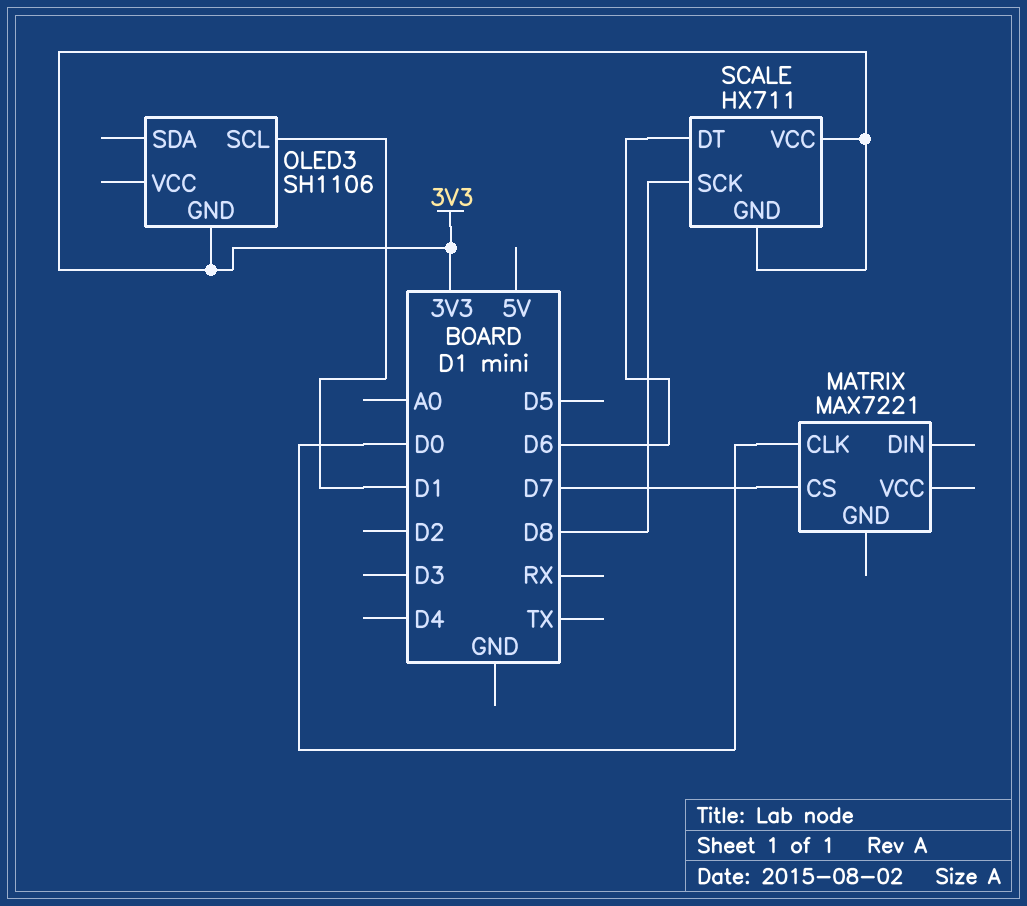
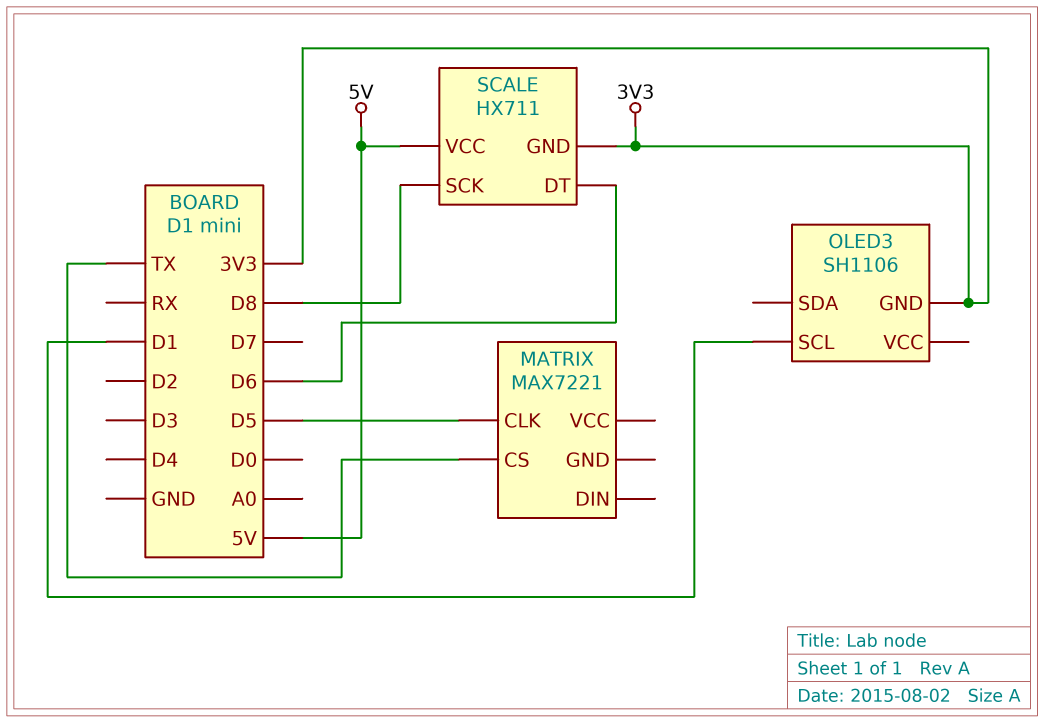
MATRIX pin CLK: D0 -> D5
MATRIX pin CS: D7 -> TX
SCALE pin VCC: 3V3 -> 5V

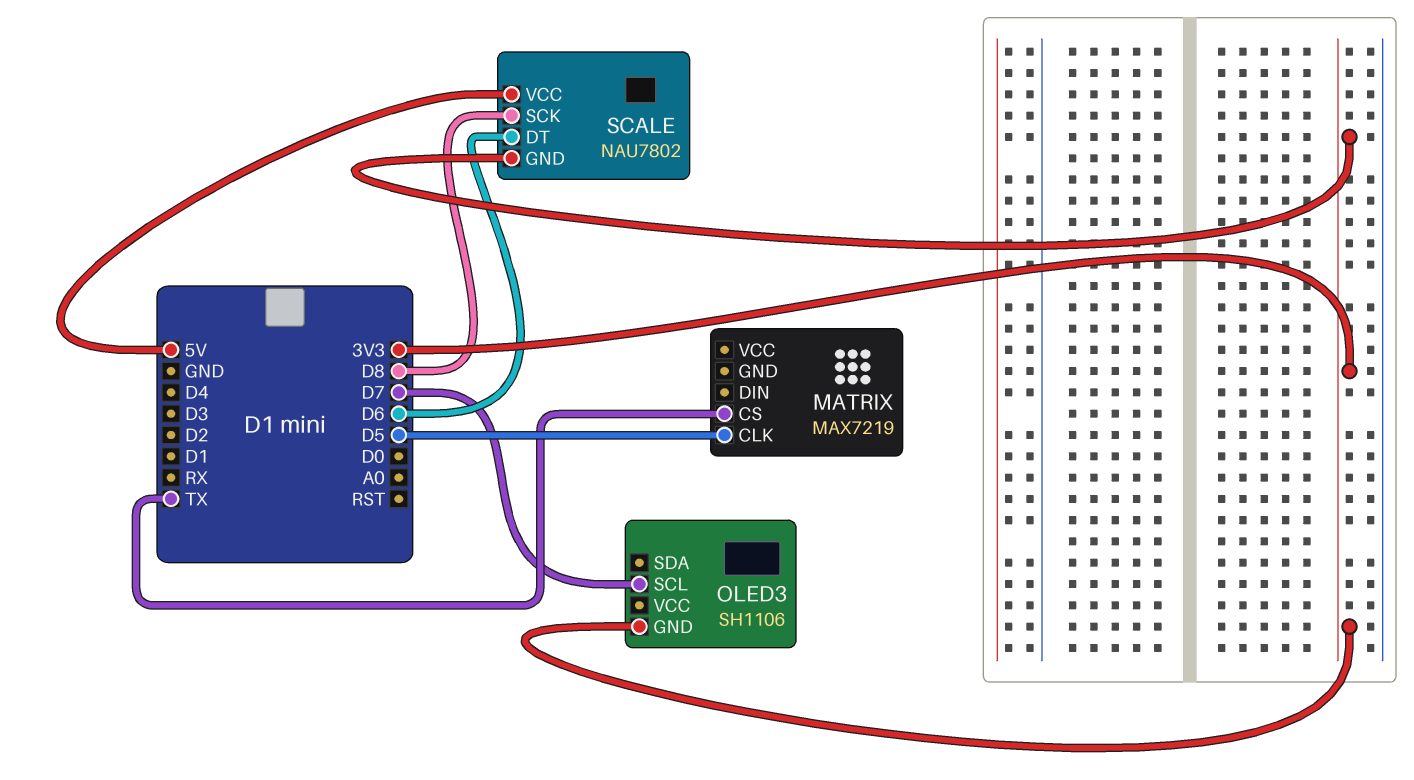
MATRIX: MAX7221 -> MAX7219
OLED3 pin SCL: D1 -> D7
SCALE: HX711 -> NAU7802

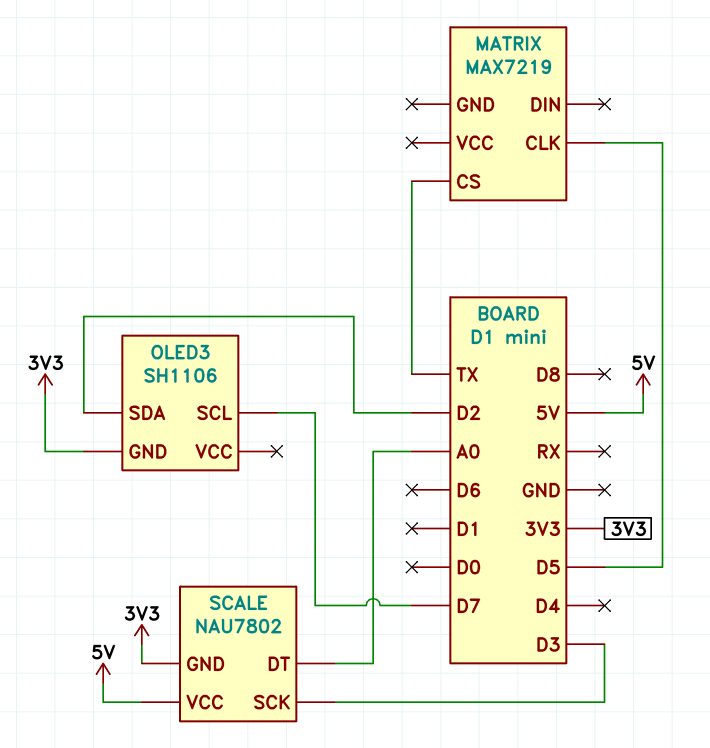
OLED3 pin SDA: none -> D2
SCALE pin DT: D6 -> A0
SCALE pin SCK: D8 -> D3

